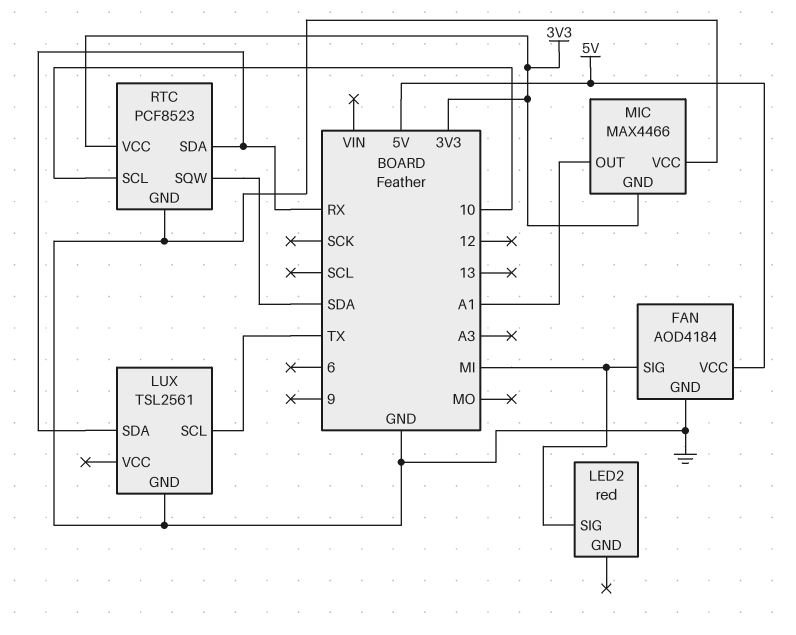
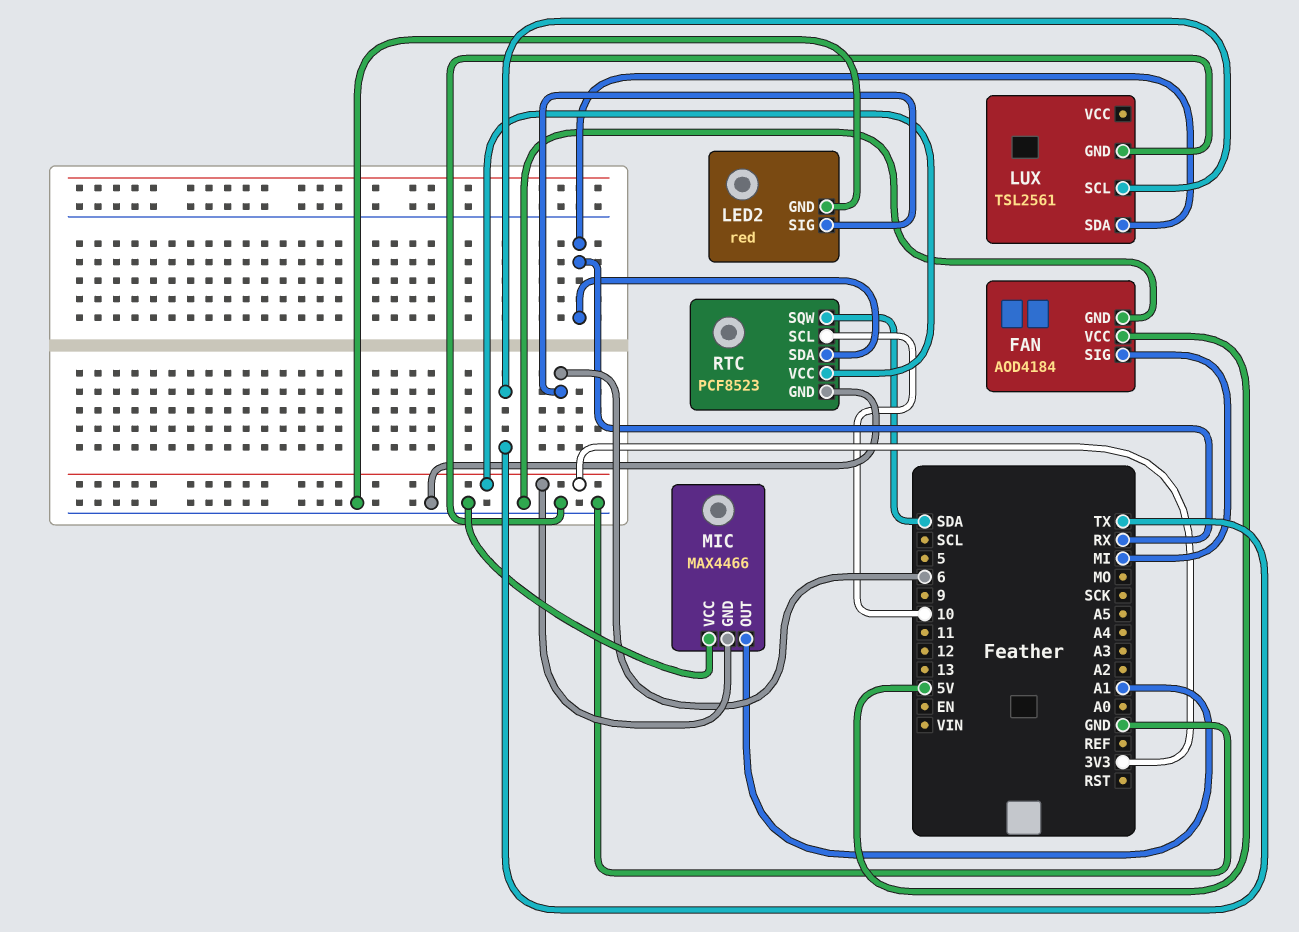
LED2 pin GND: none -> GND
LED2 pin SIG: MI -> 6

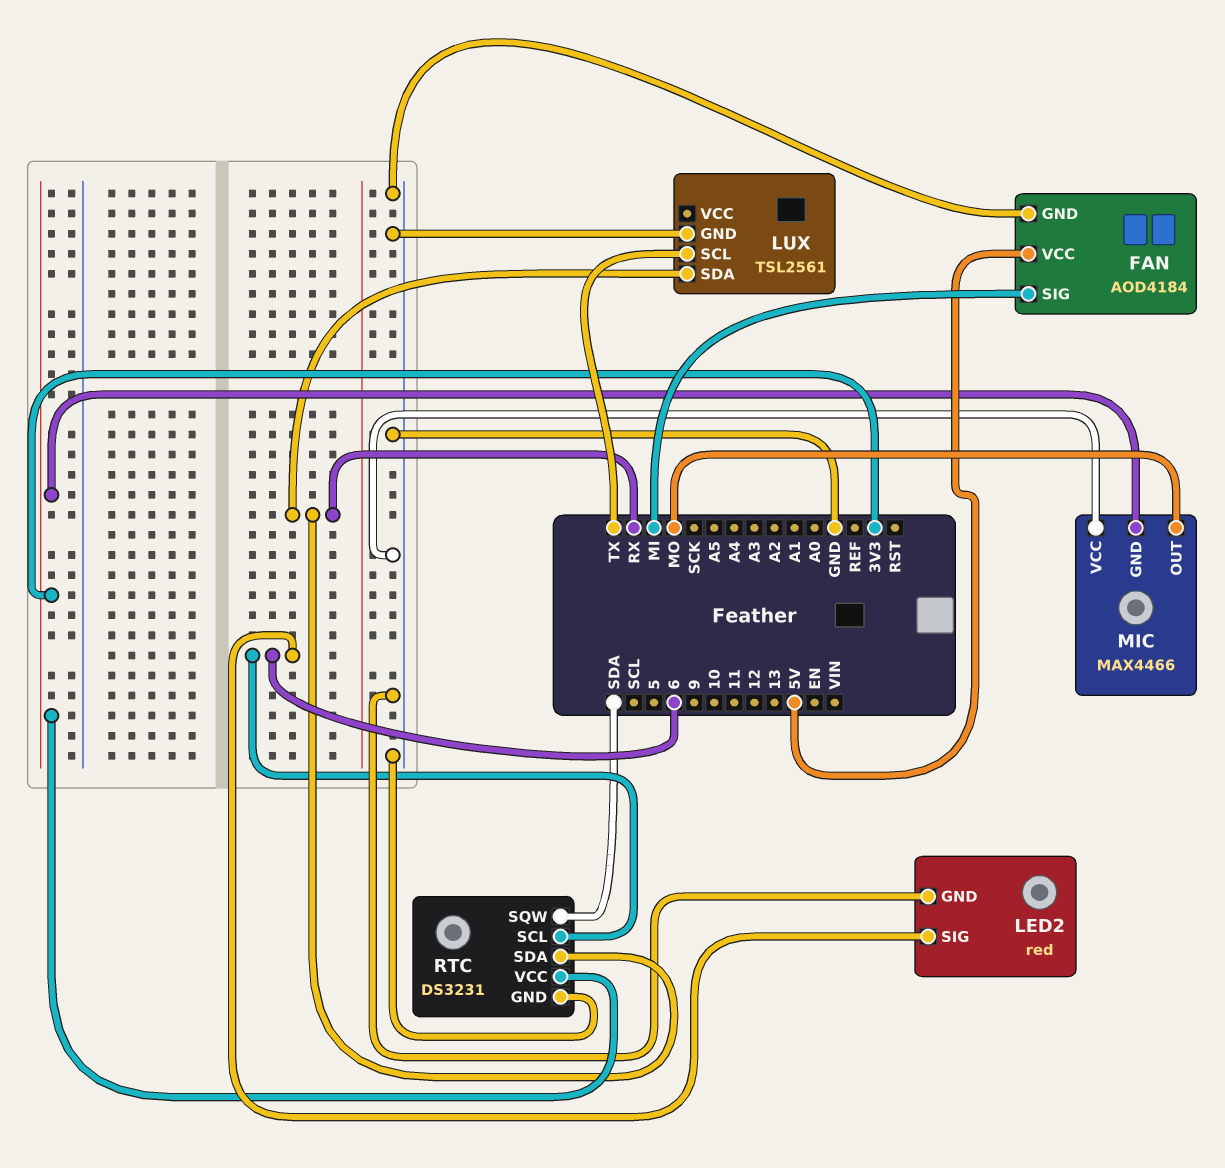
MIC pin OUT: A1 -> MO
RTC: PCF8523 -> DS3231
RTC pin SCL: 10 -> 6

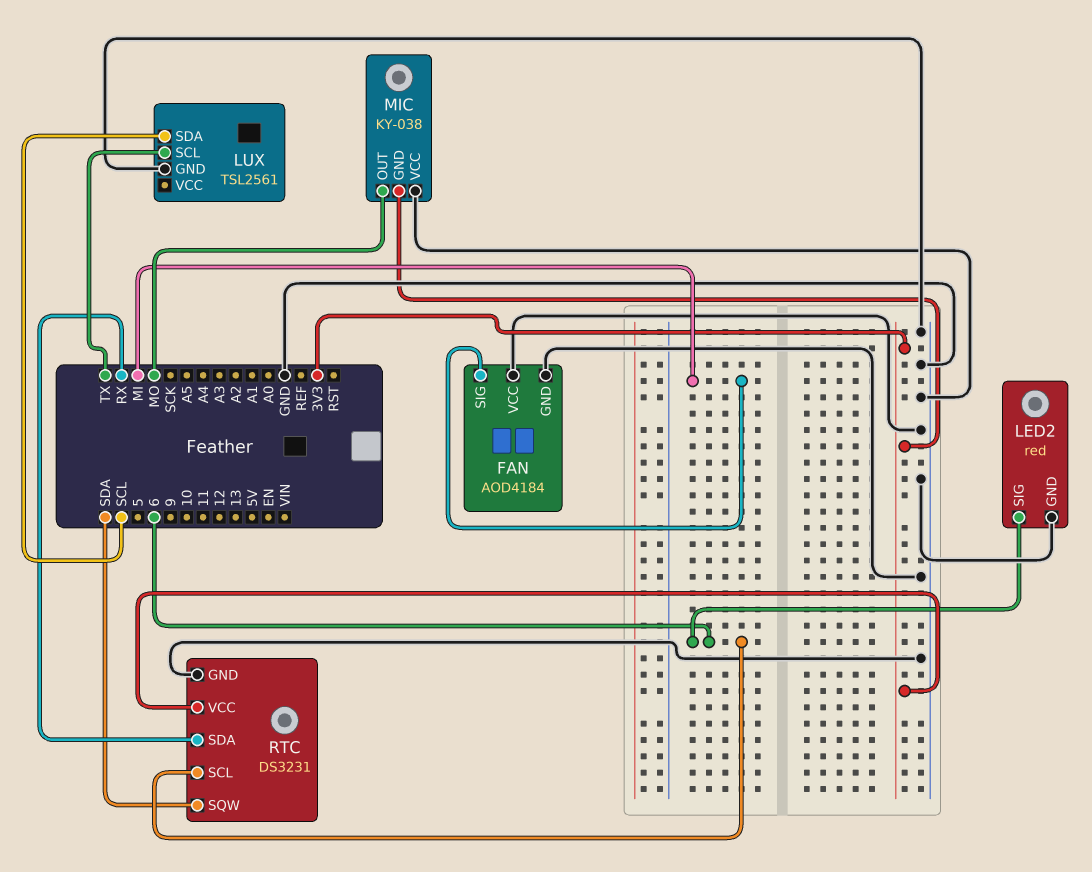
FAN pin VCC: 5V -> GND
LUX pin SDA: RX -> SCL
MIC: MAX4466 -> KY-038

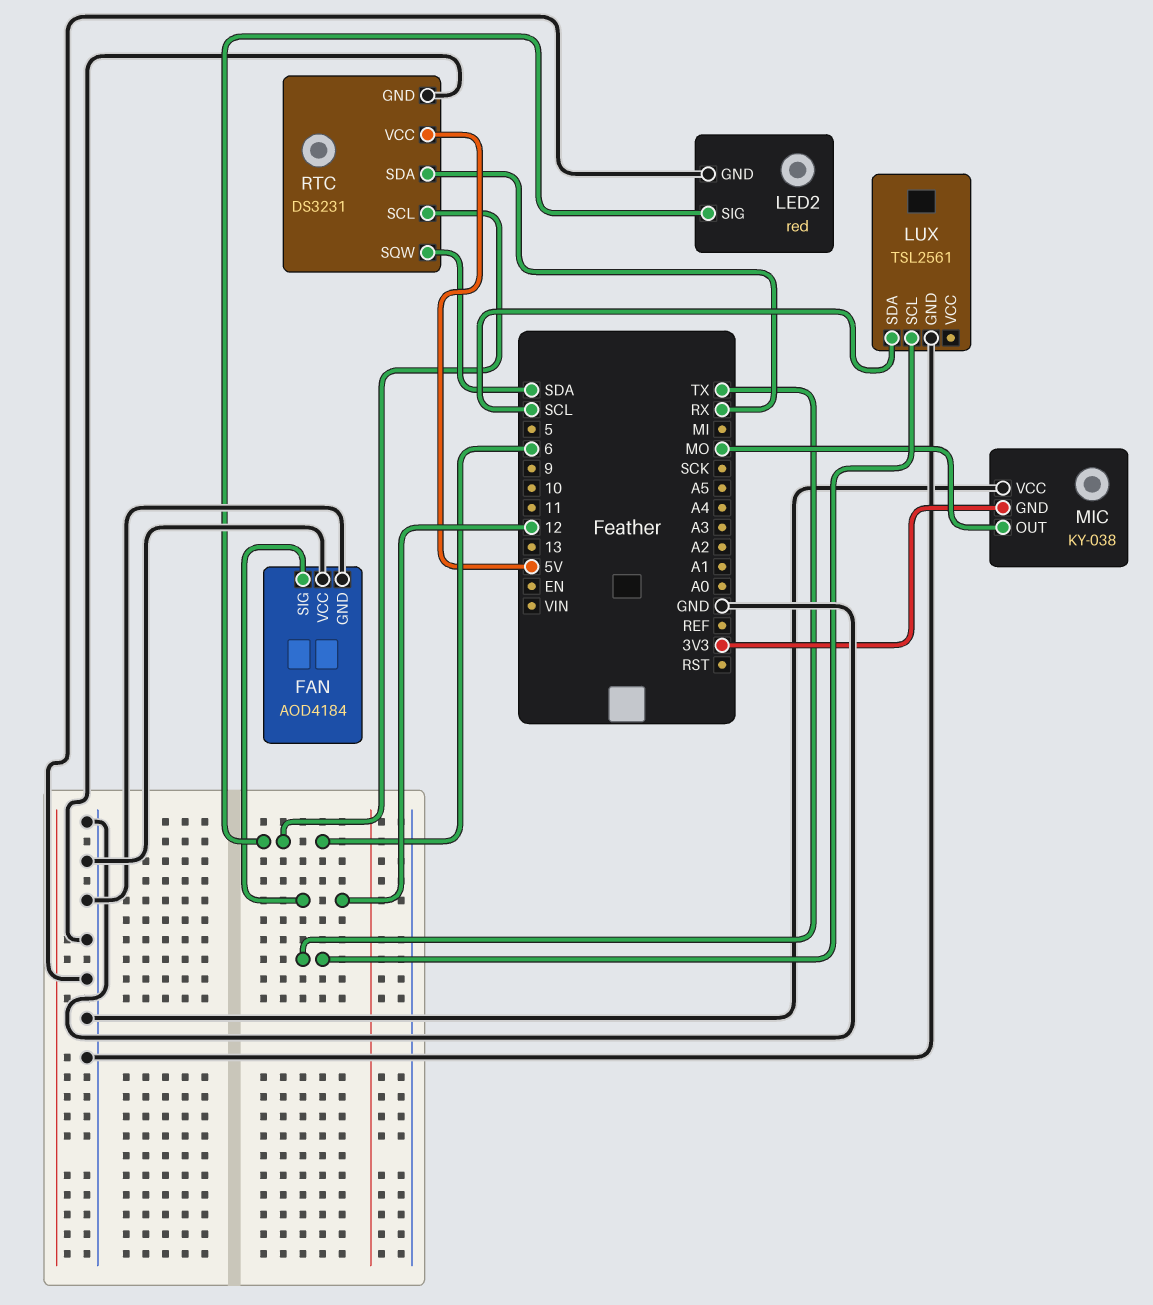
FAN pin SIG: MI -> 12
RTC pin VCC: 3V3 -> 5V

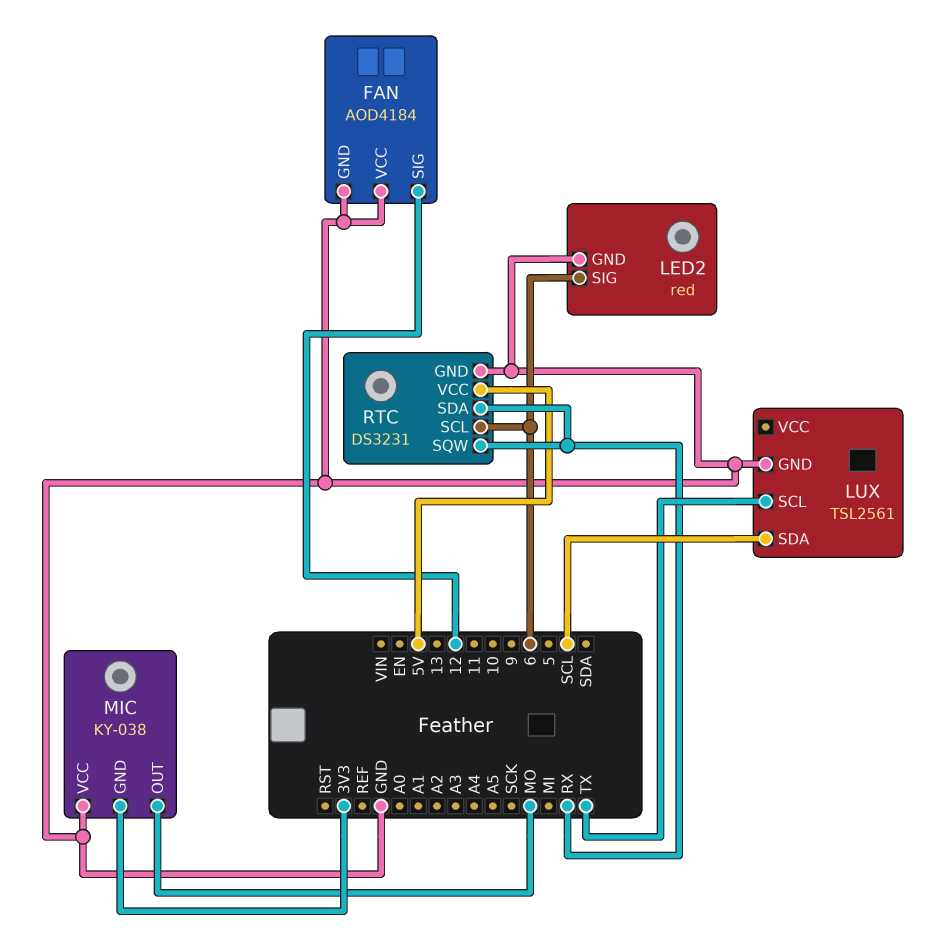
RTC pin SQW: SDA -> RX

